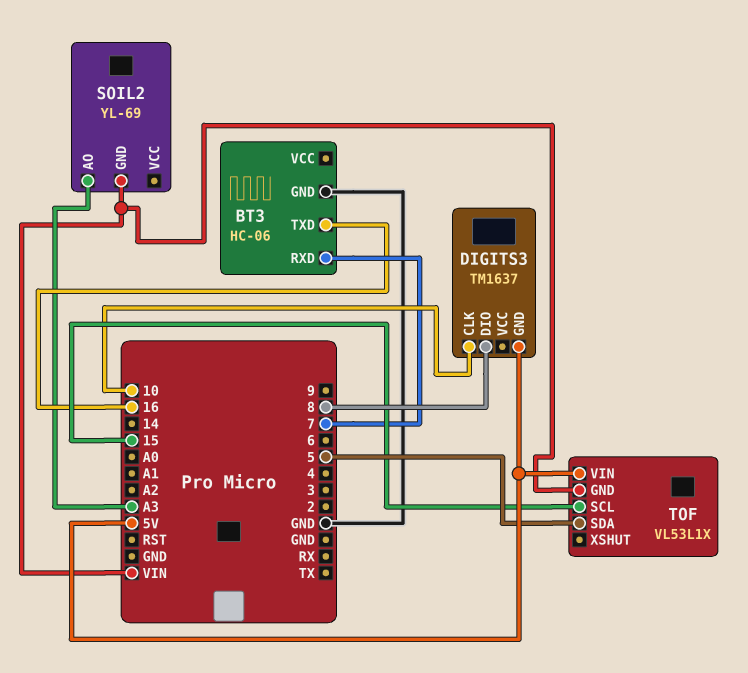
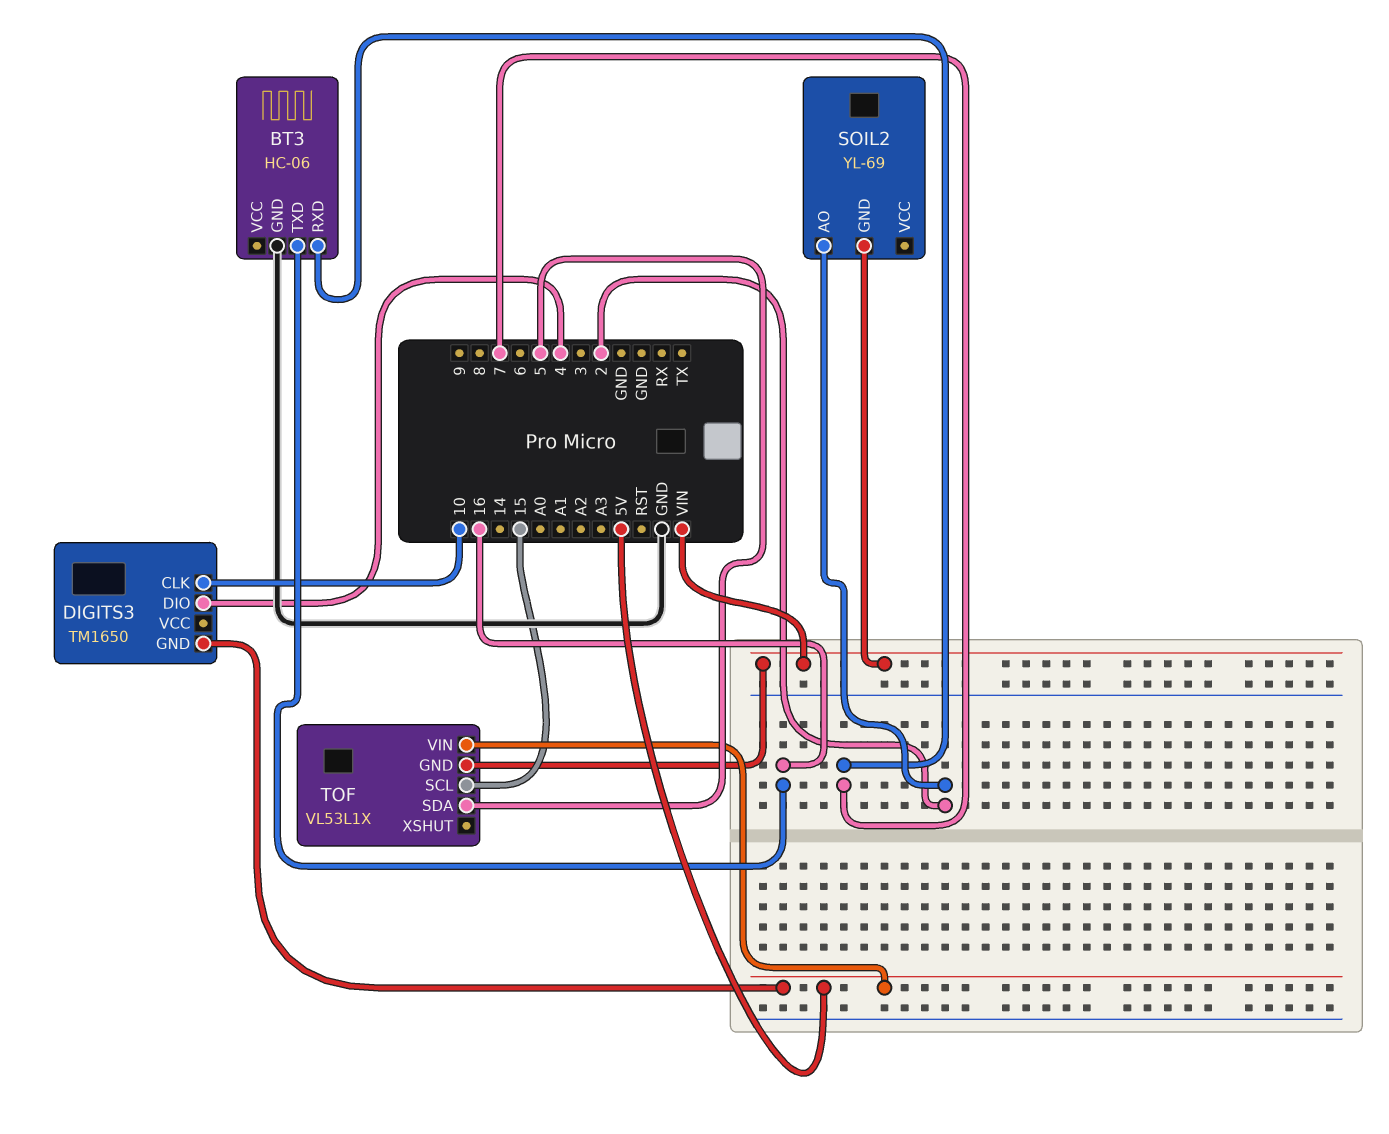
DIGITS3: TM1637 -> TM1650
DIGITS3 pin DIO: 8 -> 4
SOIL2 pin AO: A3 -> 2

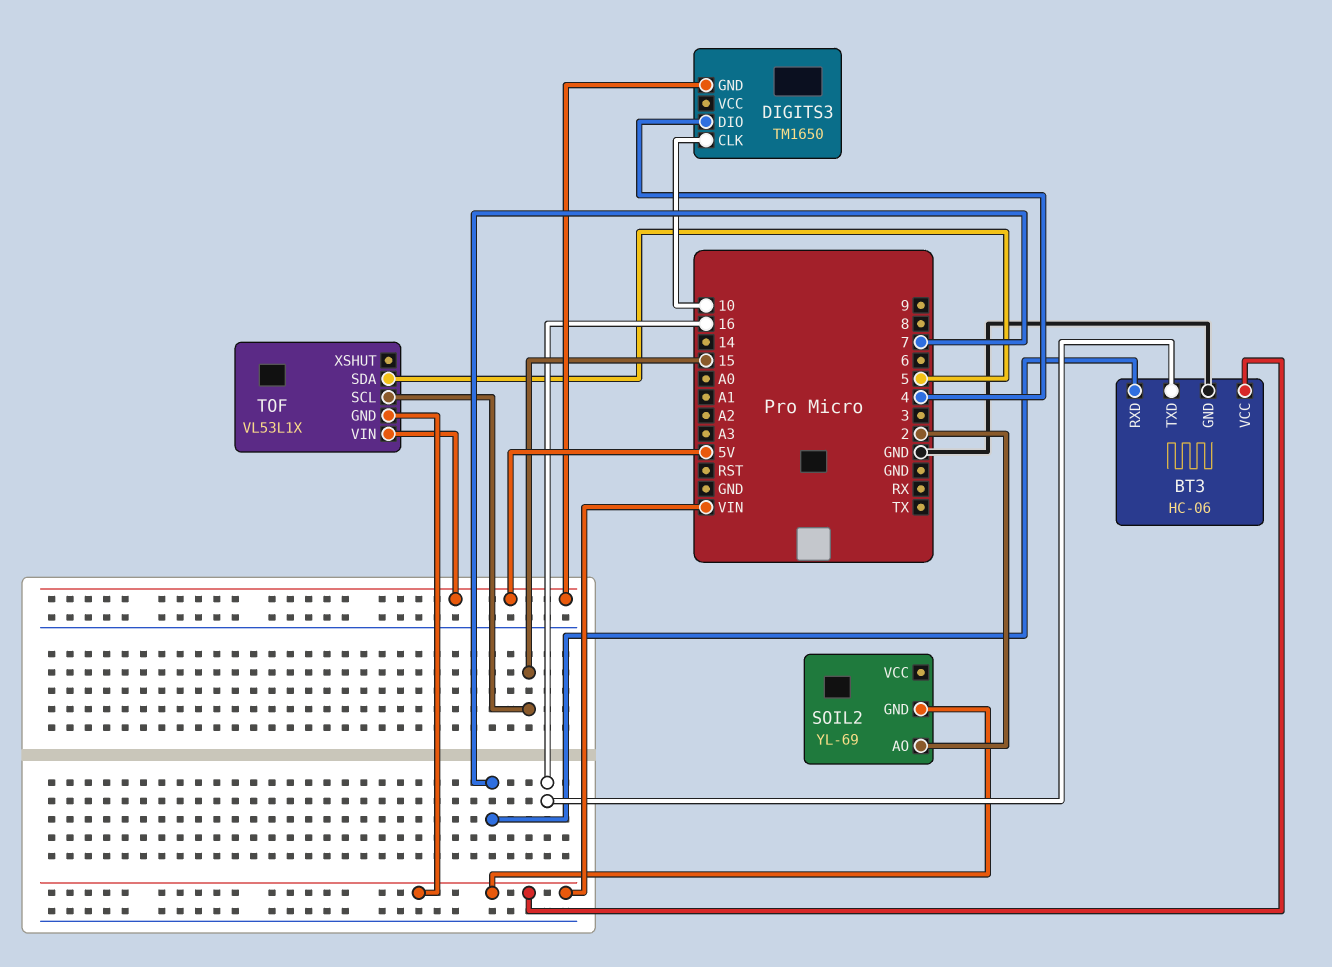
BT3 pin VCC: none -> VIN

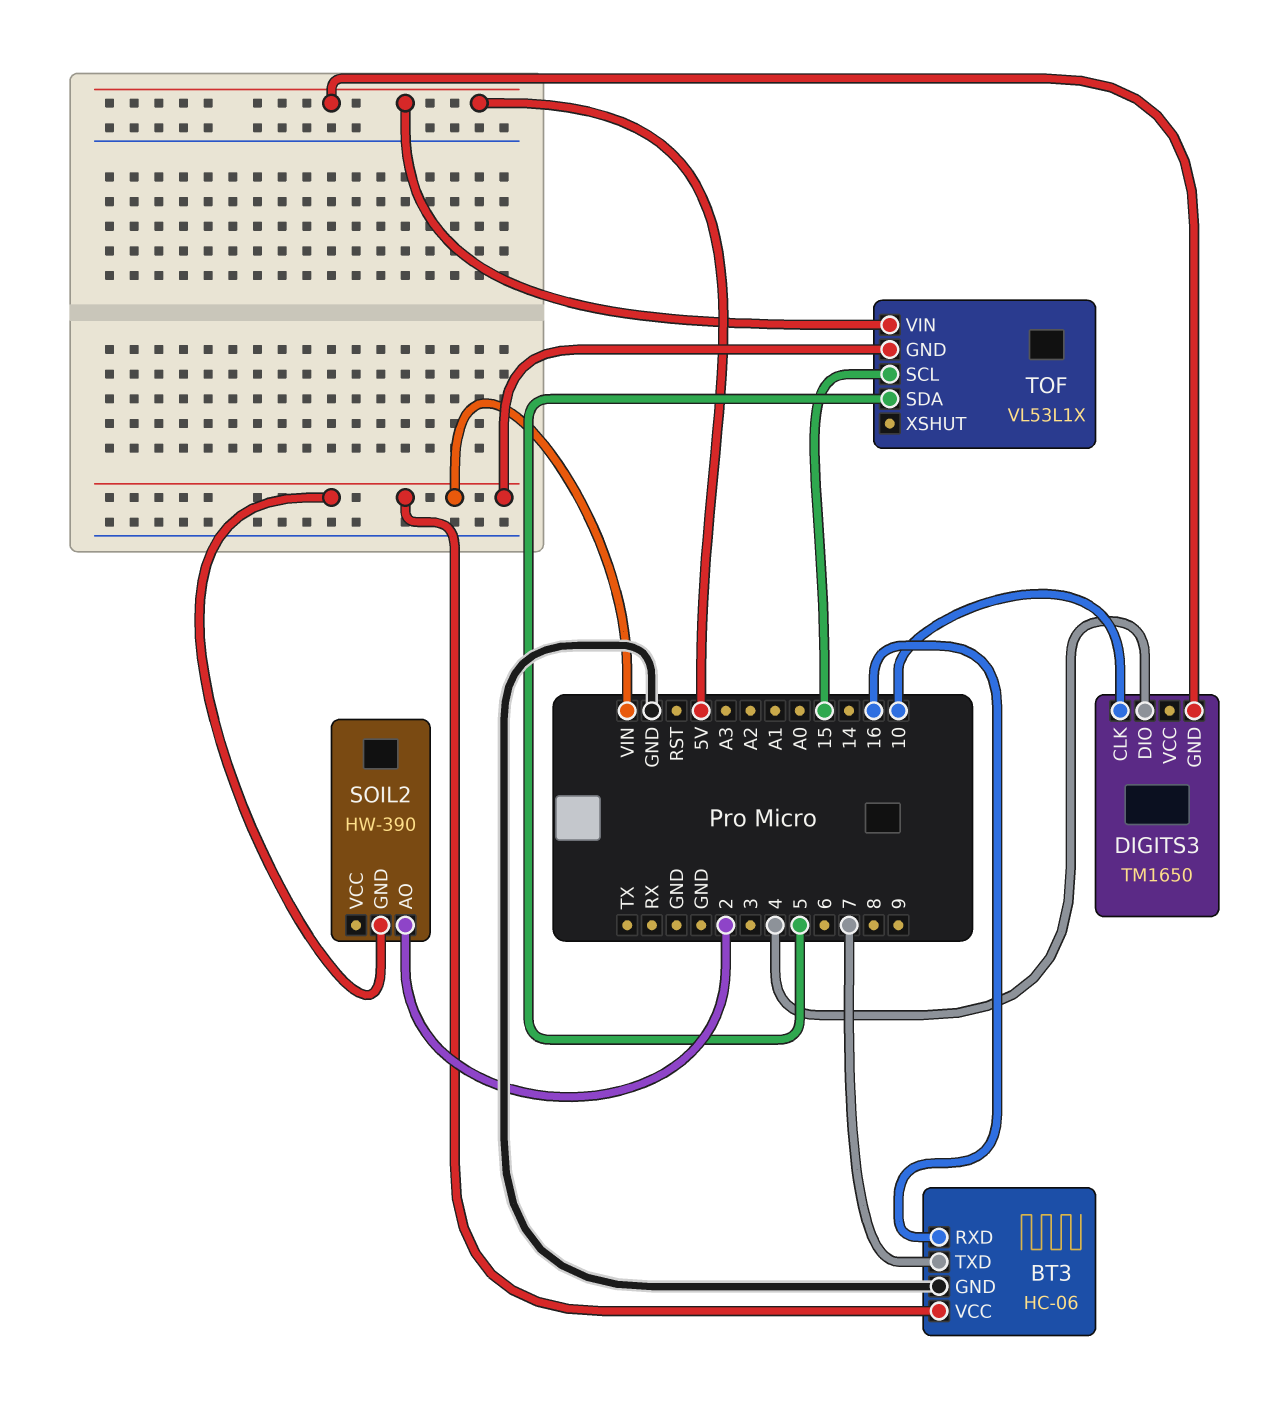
BT3 pin RXD: 7 -> 16
BT3 pin TXD: 16 -> 7
SOIL2: YL-69 -> HW-390

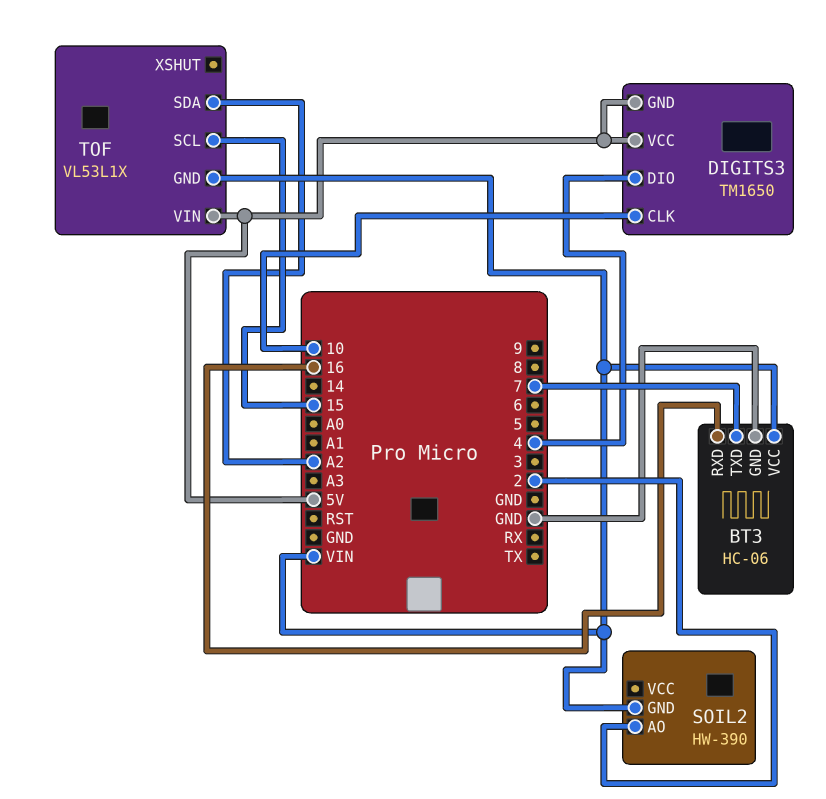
DIGITS3 pin VCC: none -> 5V
TOF pin SDA: 5 -> A2

